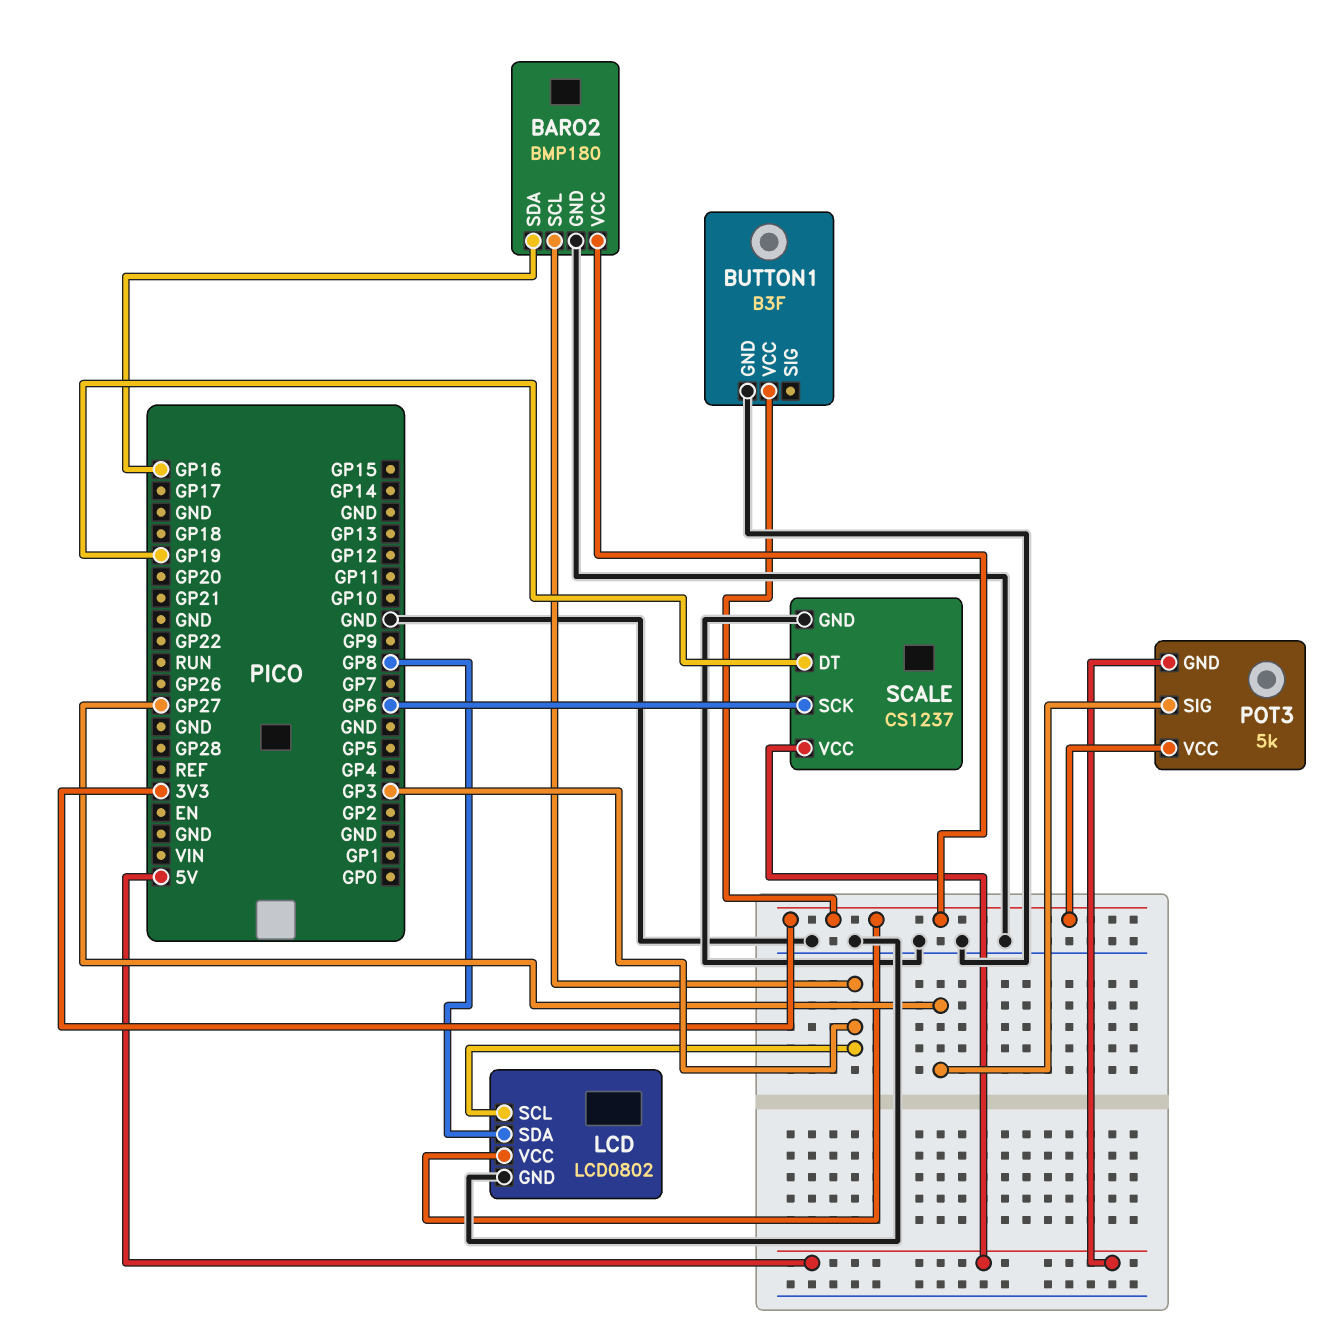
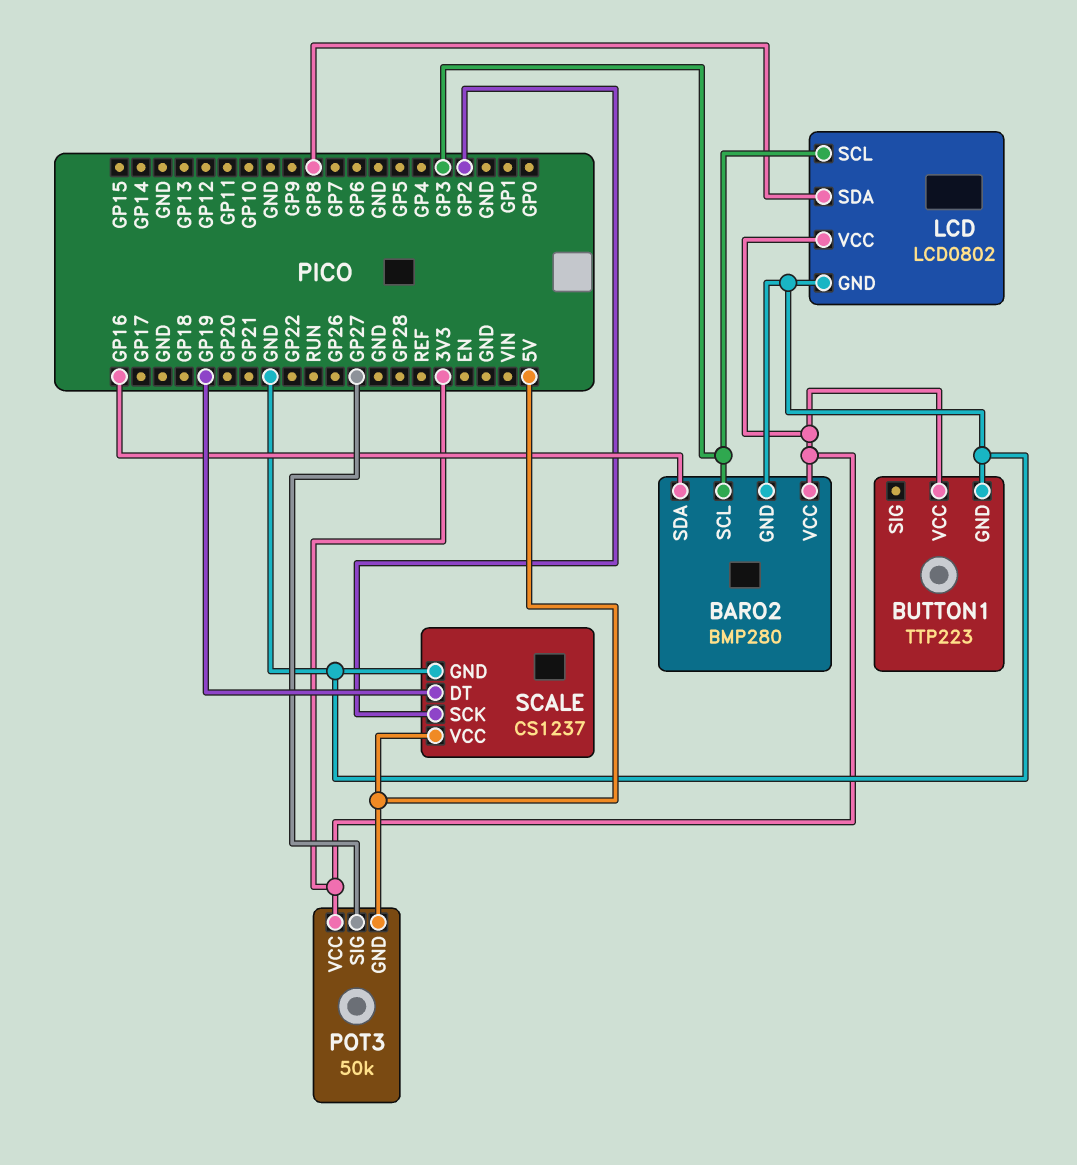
BARO2: BMP180 -> BMP280
BUTTON1: B3F -> TTP223
POT3: 5k -> 50k
SCALE pin SCK: GP6 -> GP2

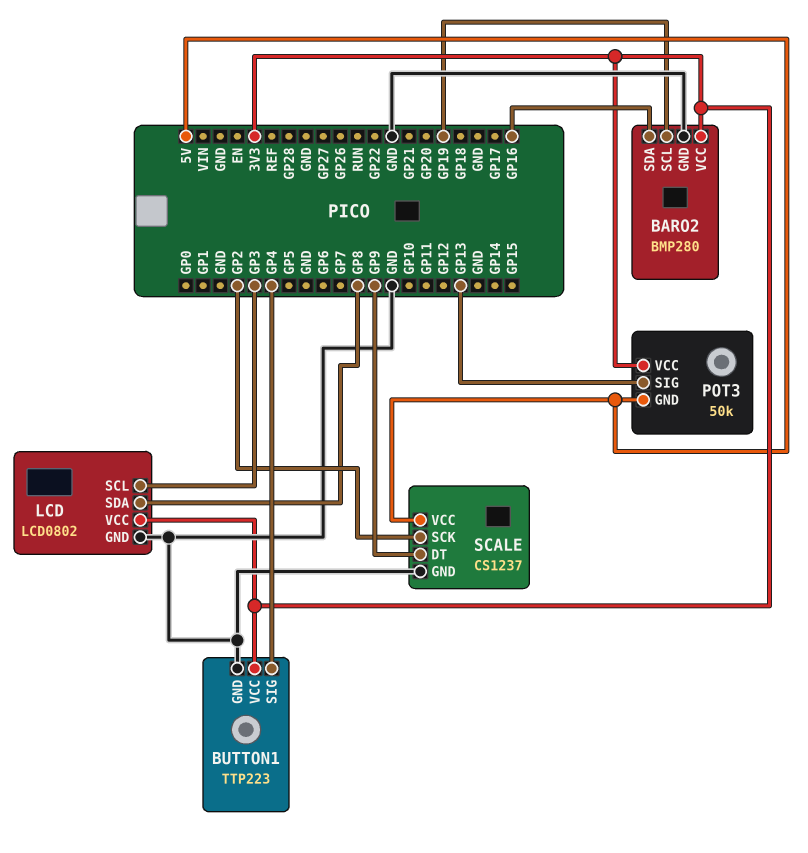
BARO2 pin SCL: GP3 -> GP19
BUTTON1 pin SIG: none -> GP4
POT3 pin SIG: GP27 -> GP13
SCALE pin DT: GP19 -> GP9

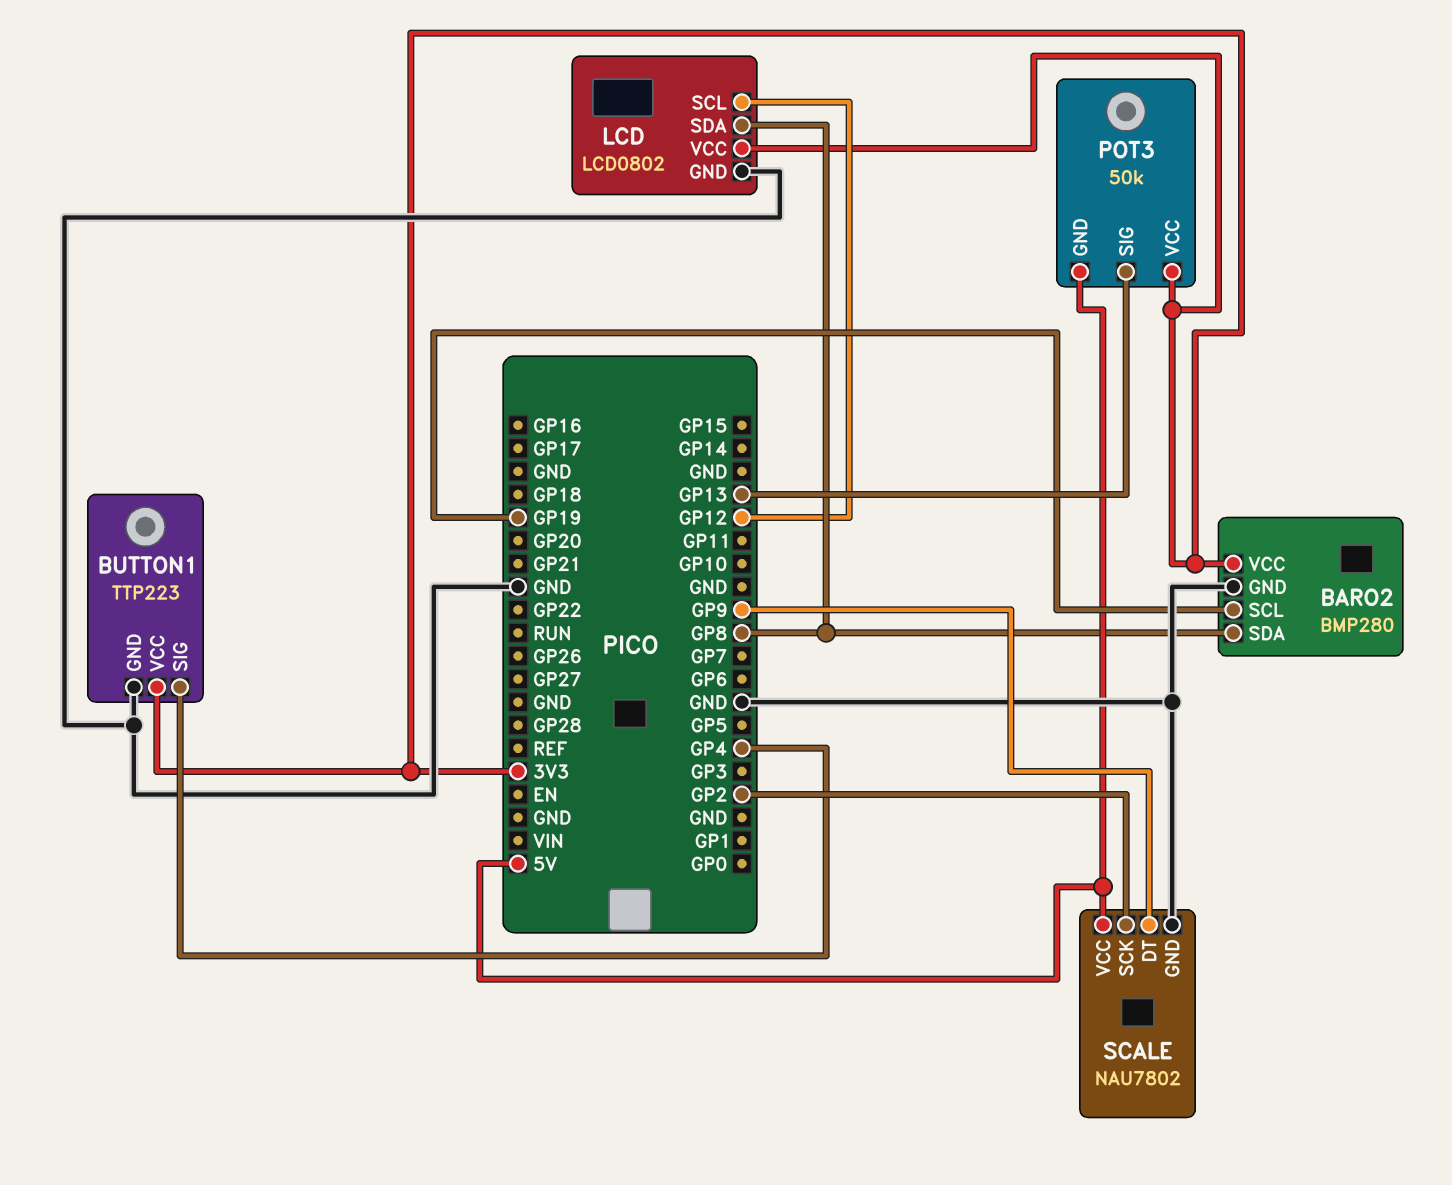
BARO2 pin SDA: GP16 -> GP8
LCD pin SCL: GP3 -> GP12
SCALE: CS1237 -> NAU7802

